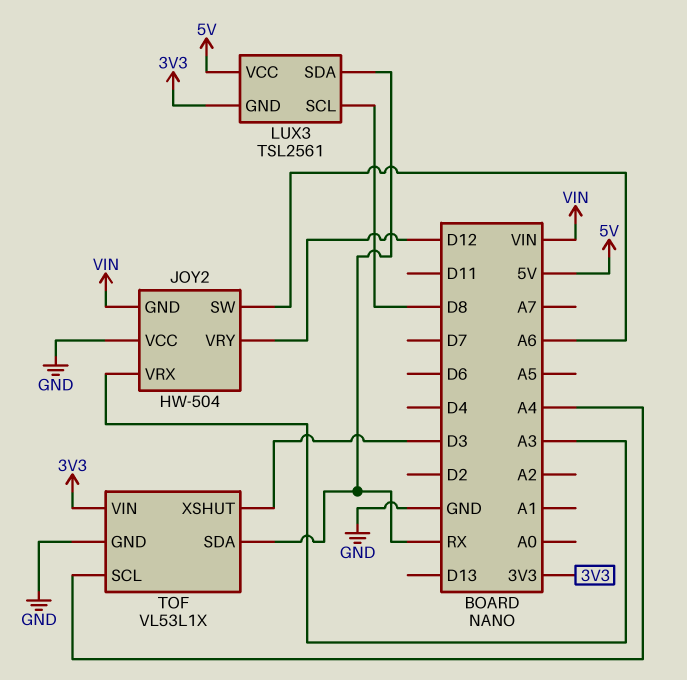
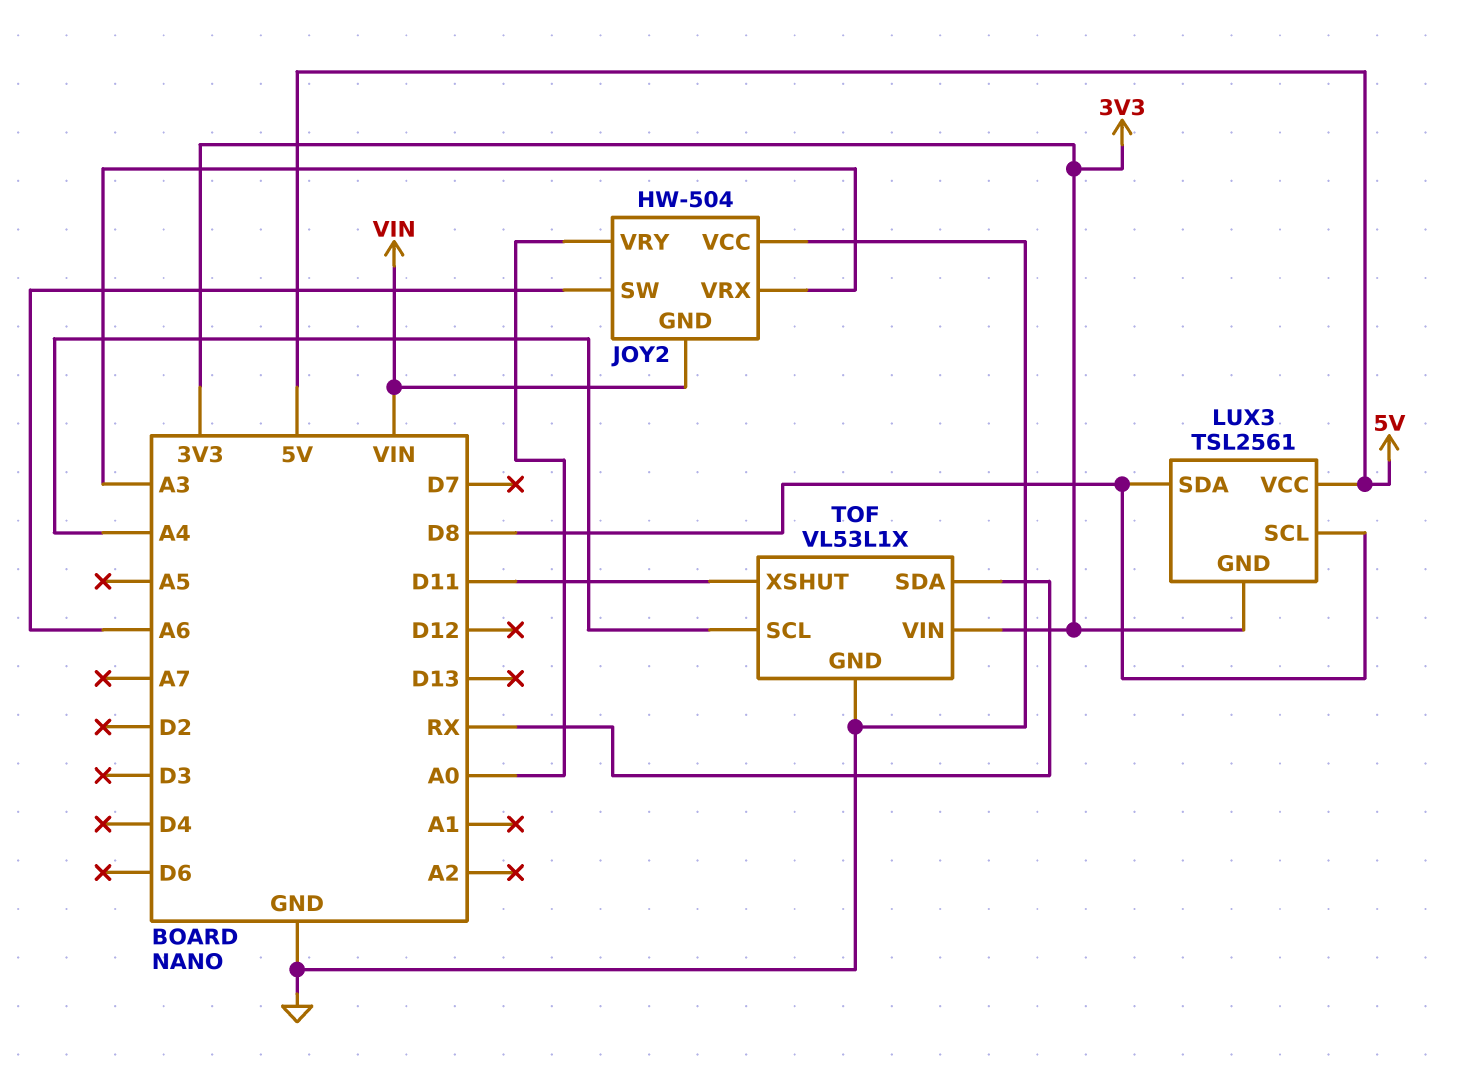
JOY2 pin VRY: D12 -> A0
LUX3 pin SDA: RX -> D8
TOF pin XSHUT: D3 -> D11

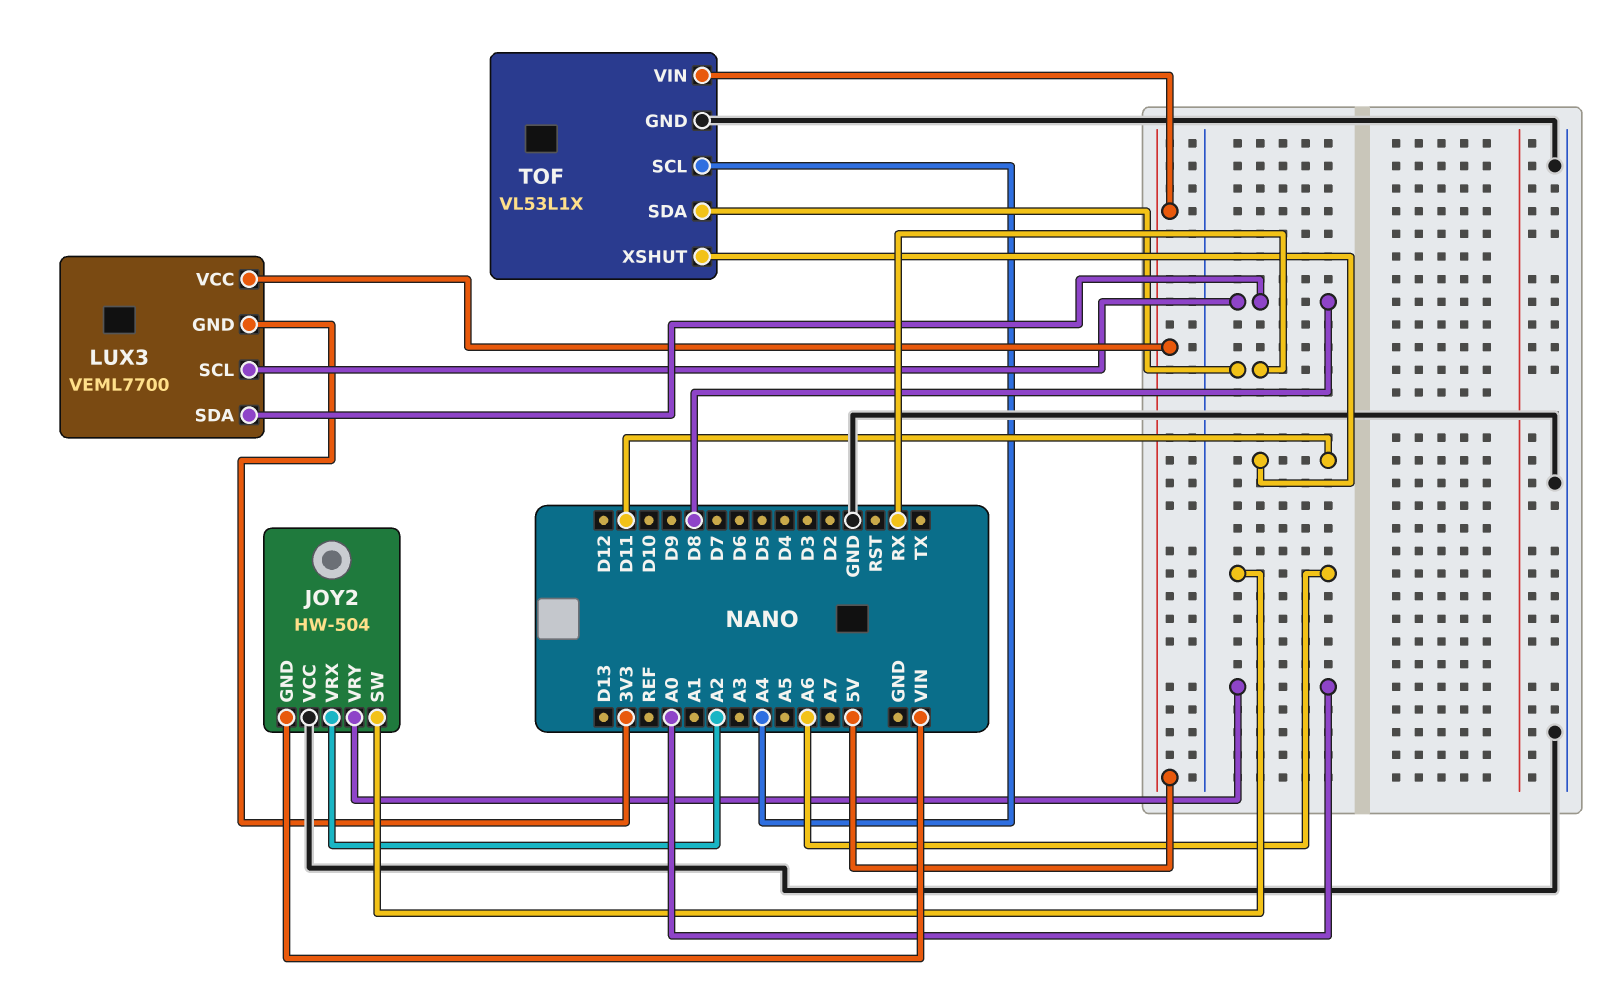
JOY2 pin VRX: A3 -> A2
LUX3: TSL2561 -> VEML7700
TOF pin VIN: 3V3 -> 5V

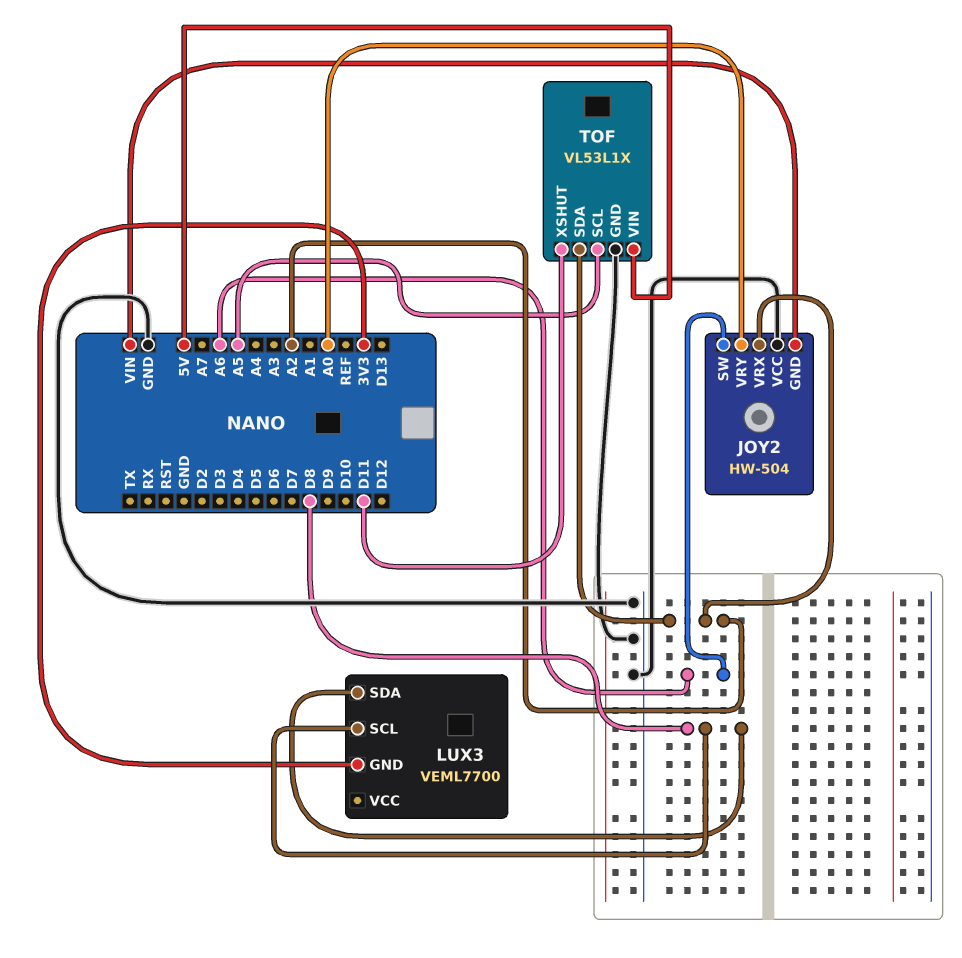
LUX3 pin VCC: 5V -> none
TOF pin SCL: A4 -> A5
TOF pin SDA: RX -> A2

